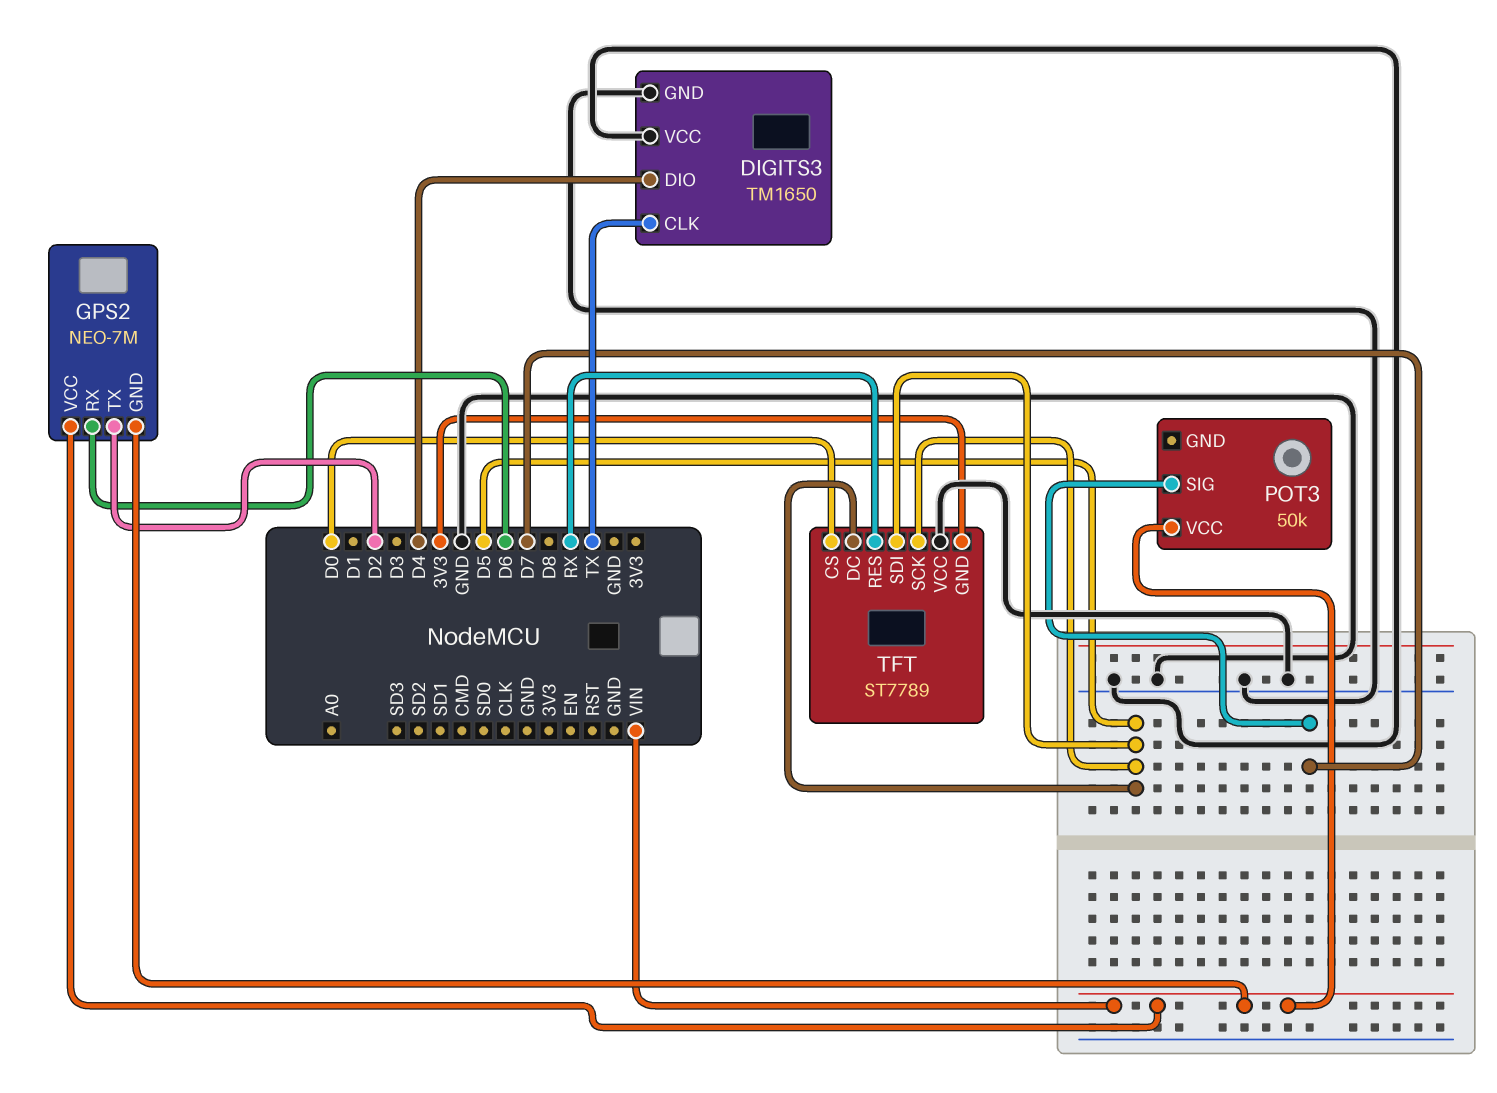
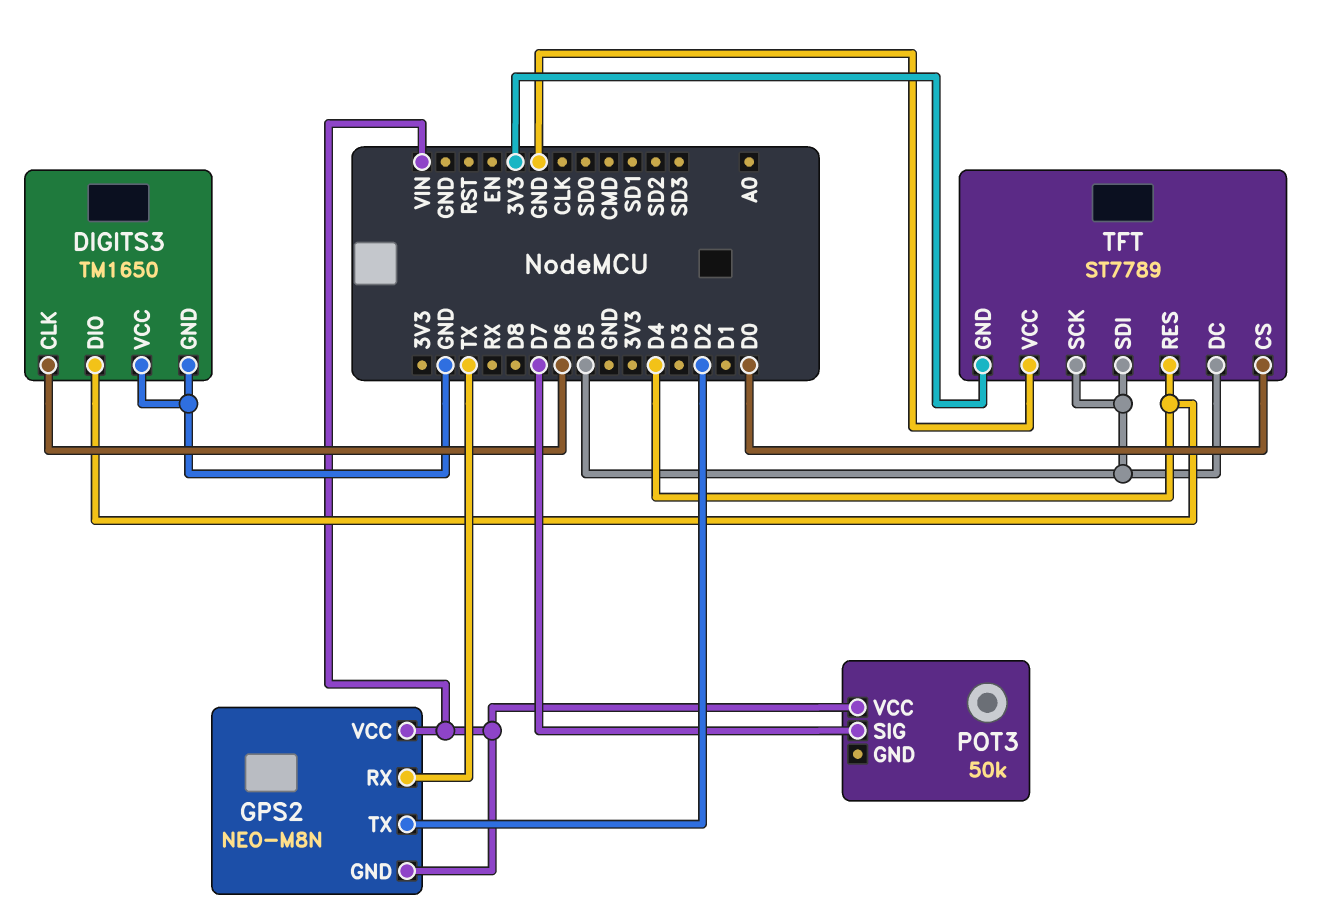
DIGITS3 pin CLK: TX -> D6
GPS2: NEO-7M -> NEO-M8N
GPS2 pin RX: D6 -> TX
TFT pin RES: RX -> D4

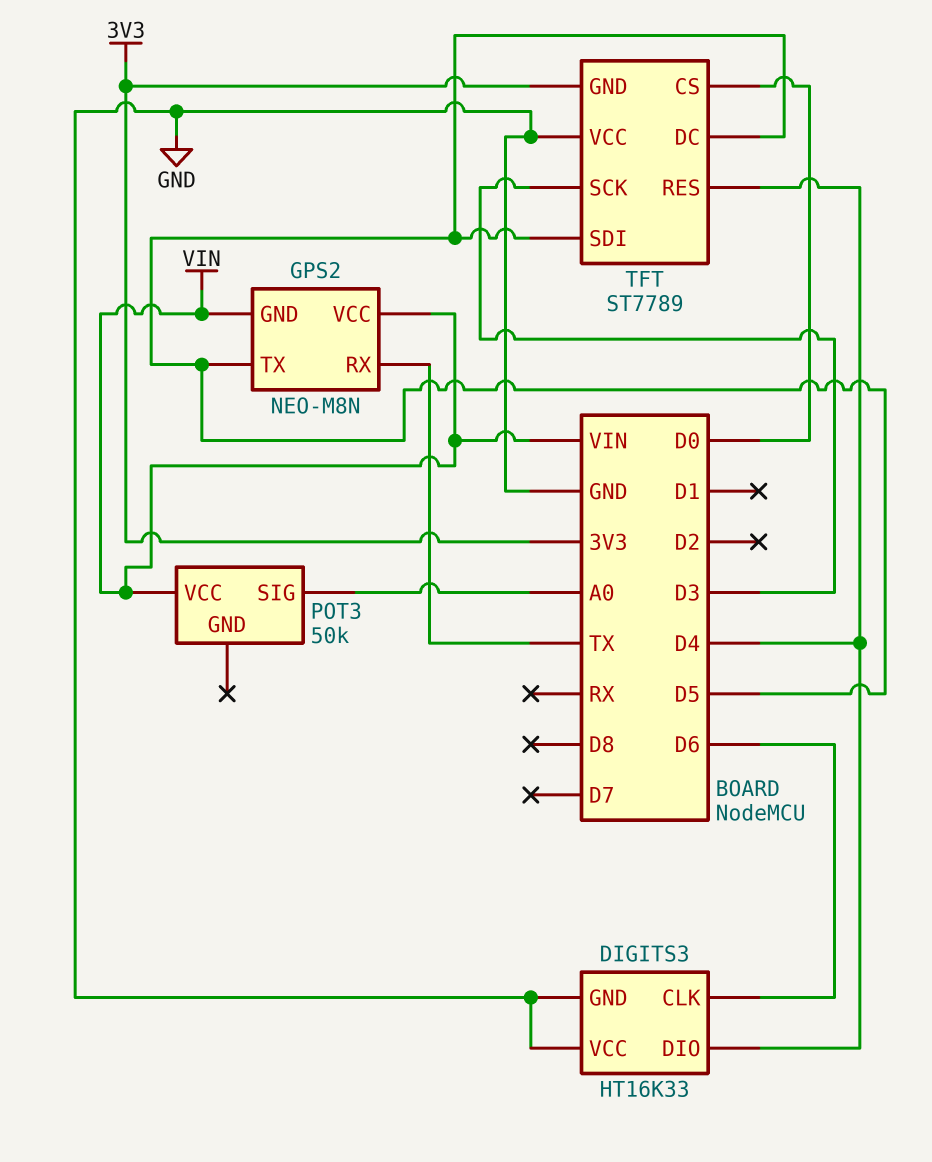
DIGITS3: TM1650 -> HT16K33
GPS2 pin TX: D2 -> D5
POT3 pin SIG: D7 -> A0
TFT pin SCK: D5 -> D3

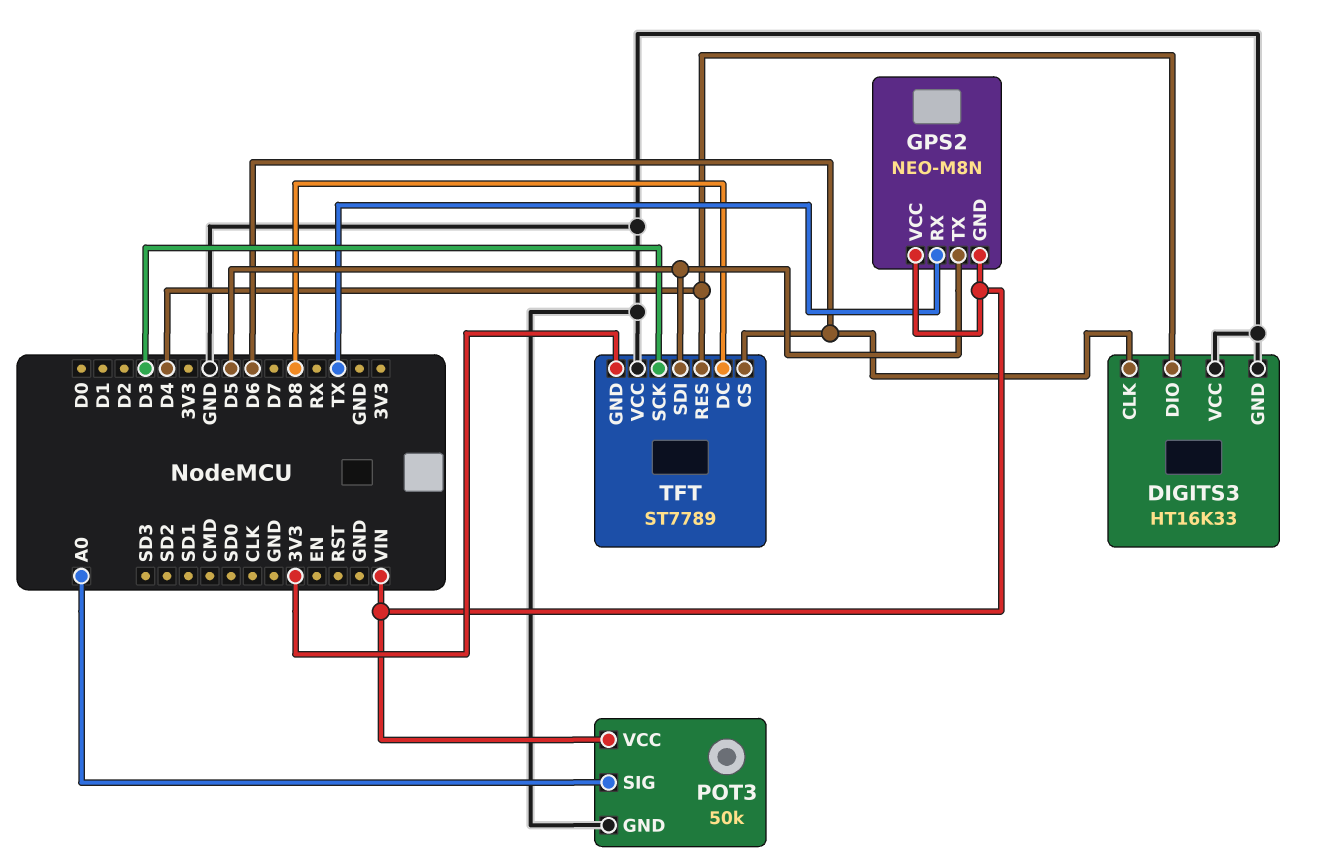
POT3 pin GND: none -> GND
TFT pin CS: D0 -> D6
TFT pin DC: D5 -> D8

